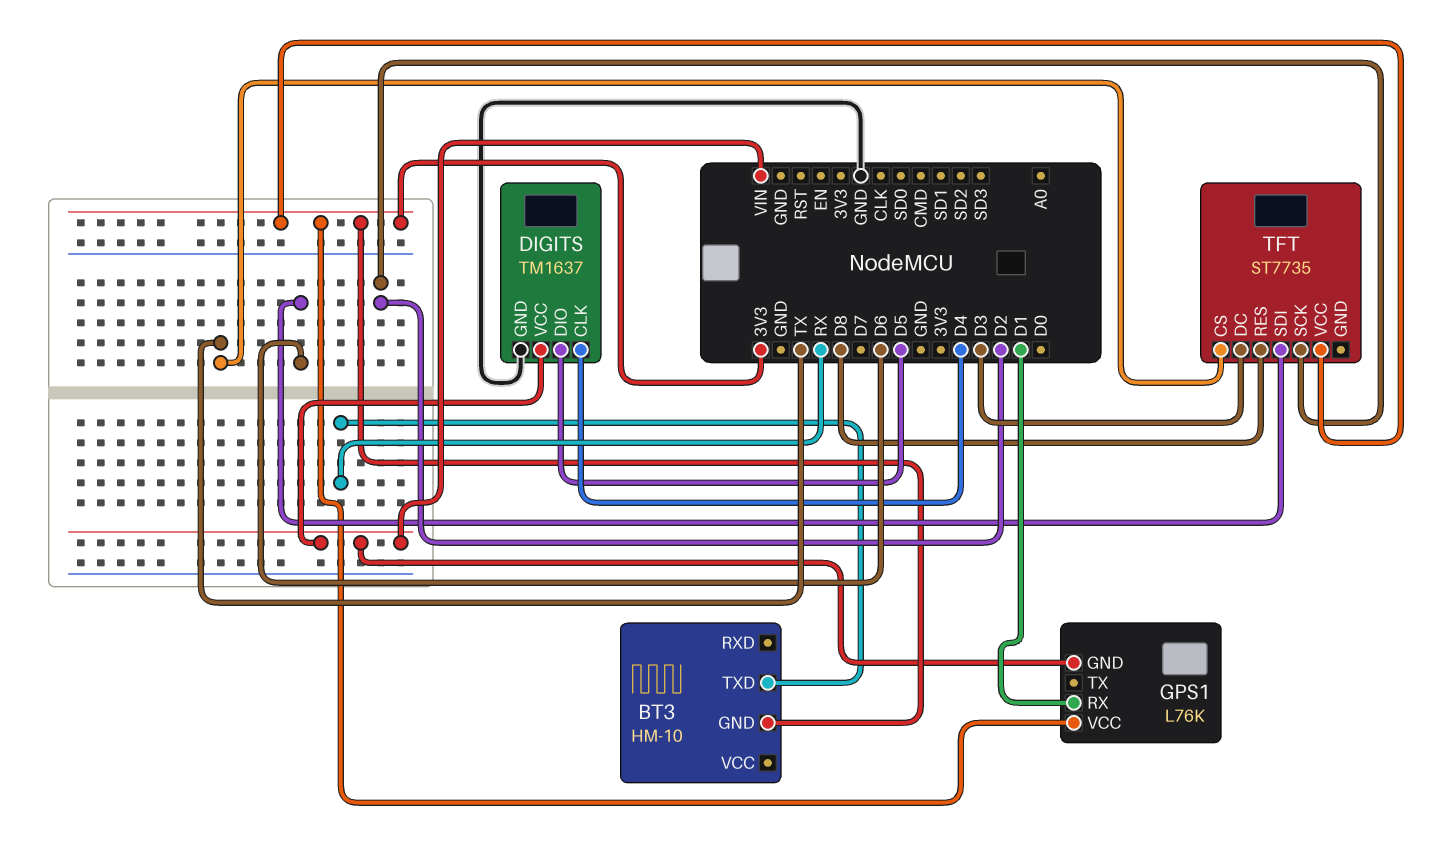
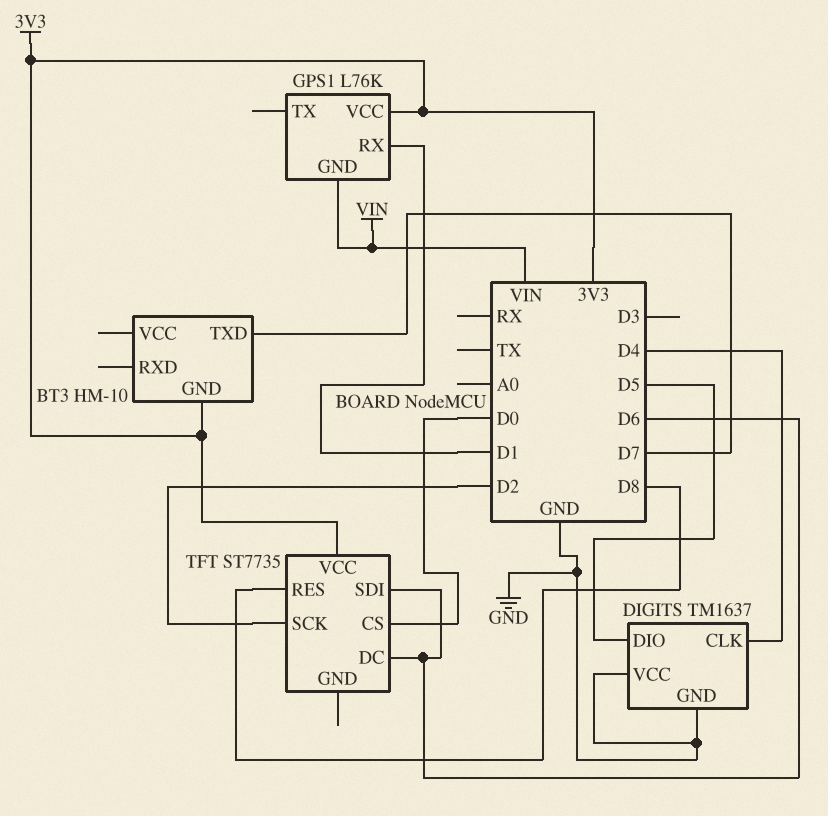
BT3 pin TXD: RX -> D7
DIGITS pin VCC: VIN -> GND
TFT pin CS: TX -> D0
TFT pin DC: D3 -> D6

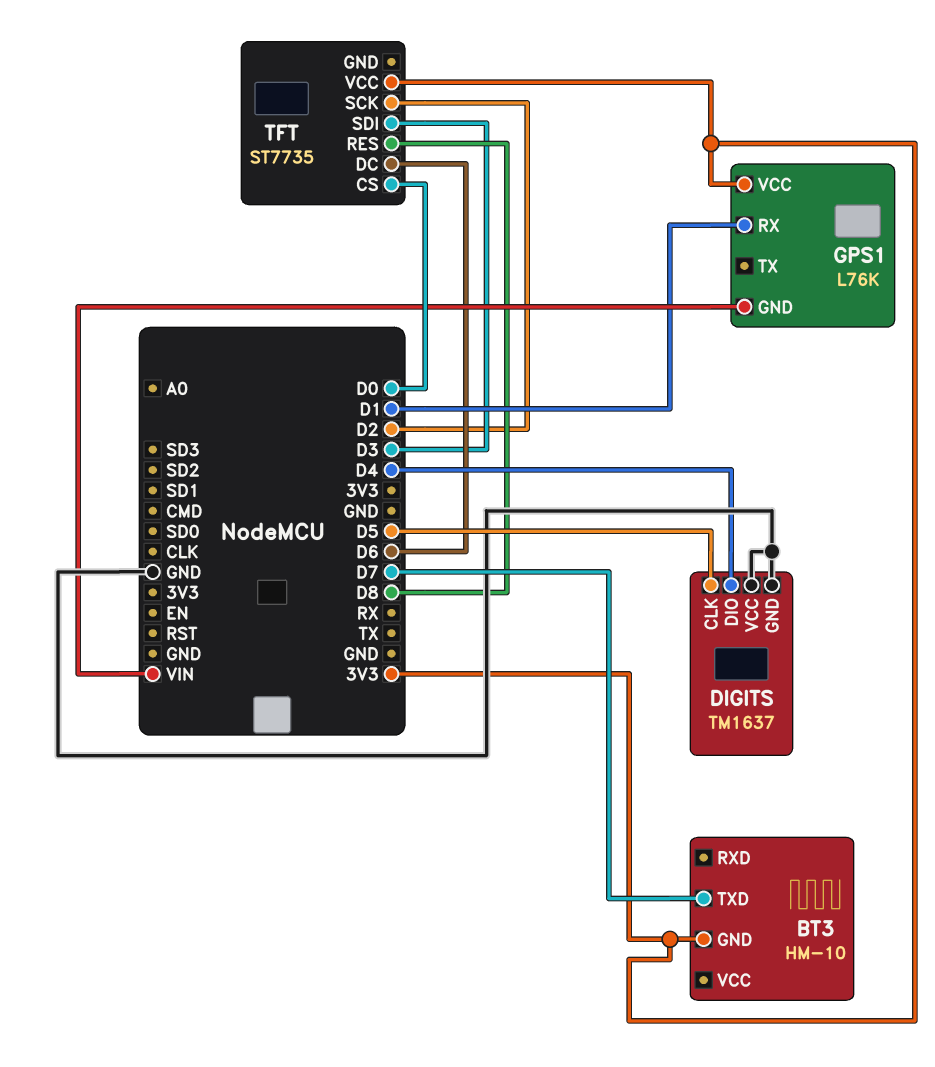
DIGITS pin CLK: D4 -> D5
DIGITS pin DIO: D5 -> D4
TFT pin SDI: D6 -> D3

